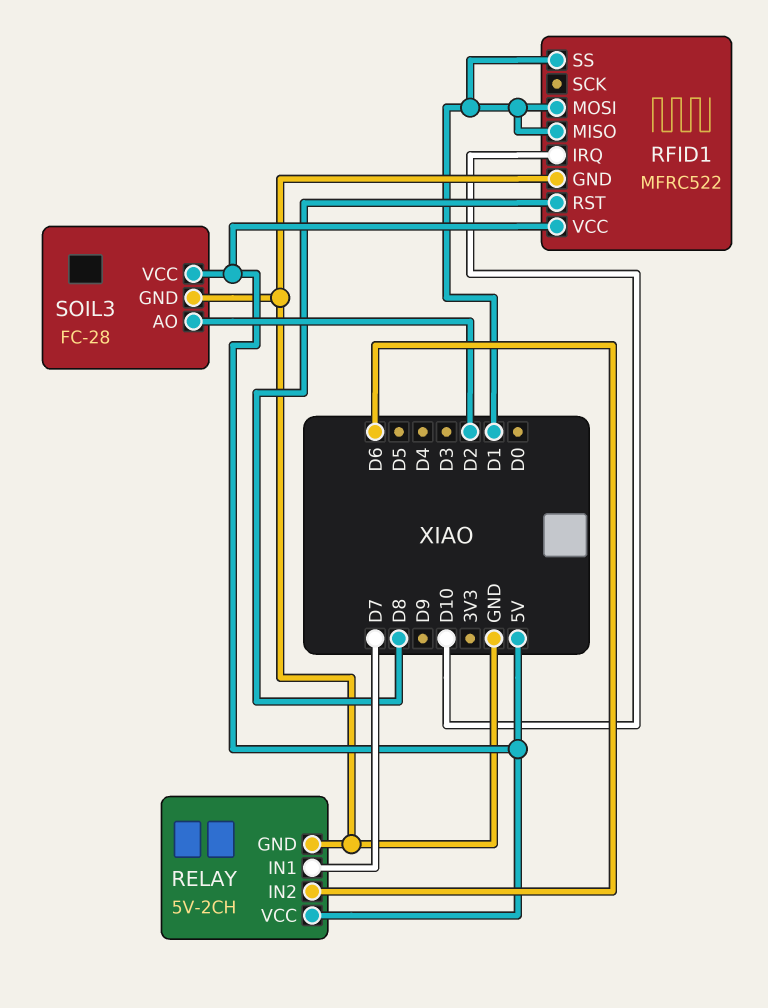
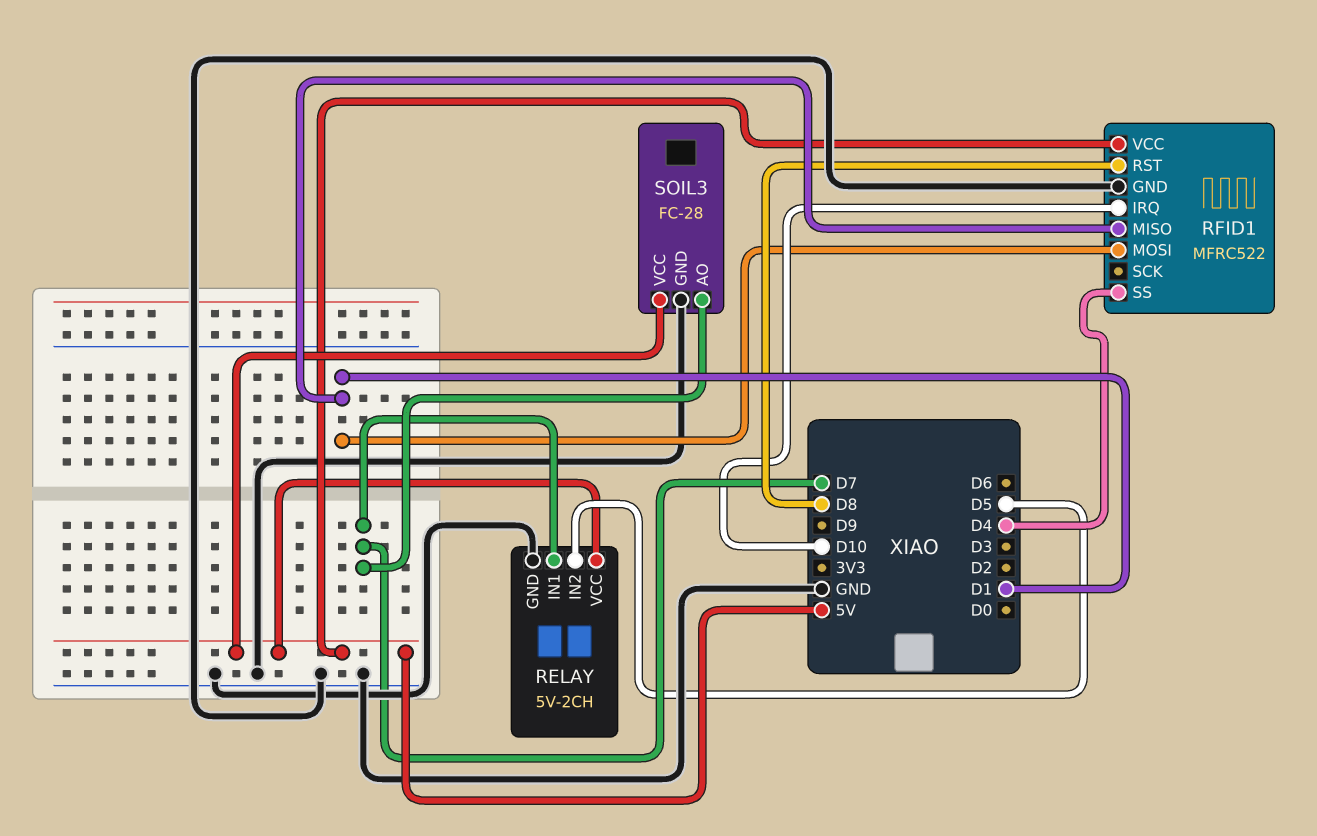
RELAY pin IN2: D6 -> D5
RFID1 pin SS: D1 -> D4
SOIL3 pin AO: D2 -> D7

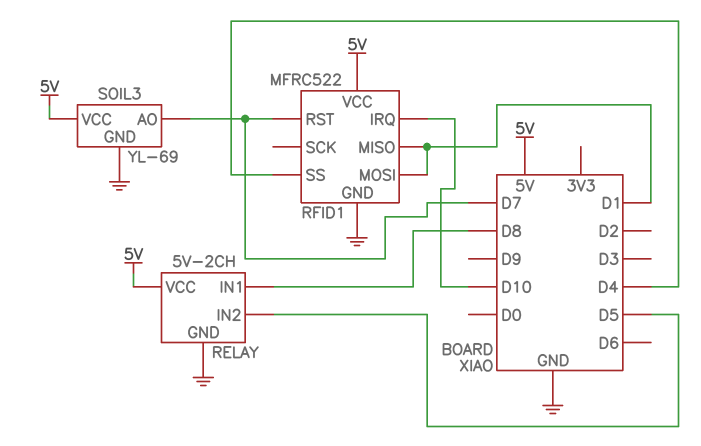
RELAY pin IN1: D7 -> D8
RFID1 pin RST: D8 -> D7
SOIL3: FC-28 -> YL-69

